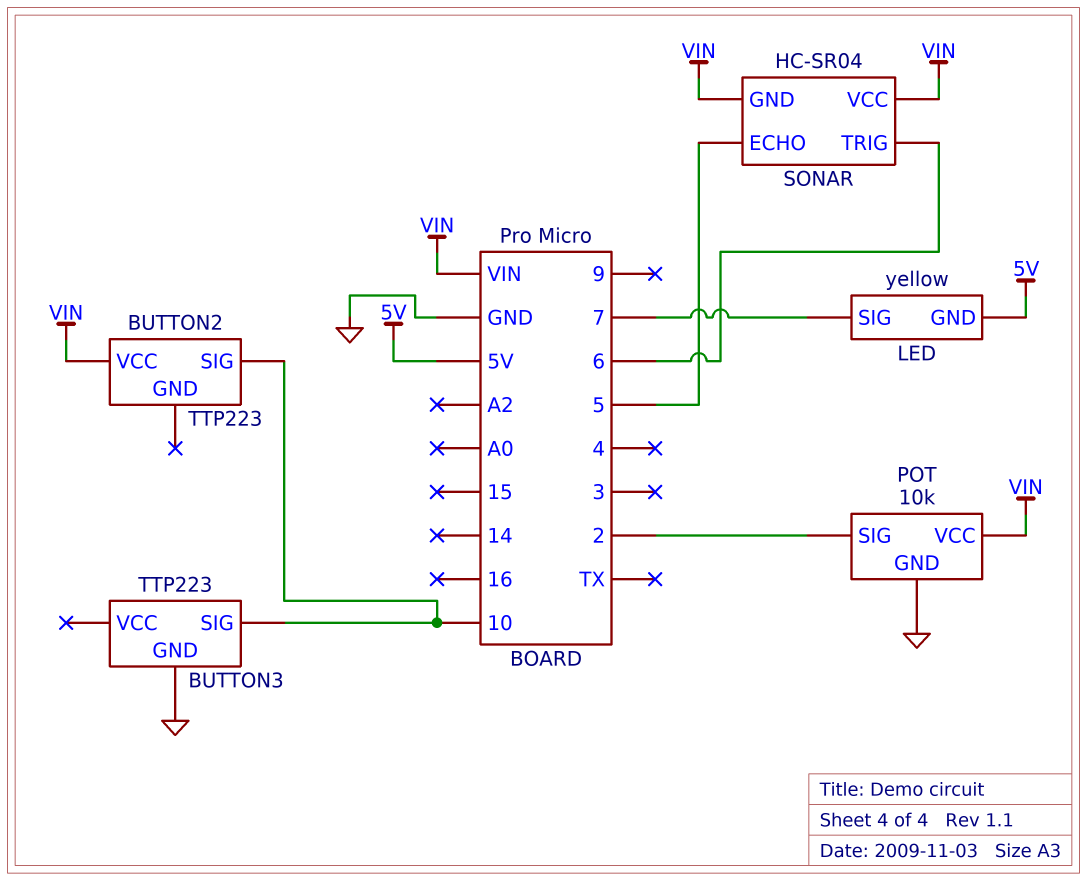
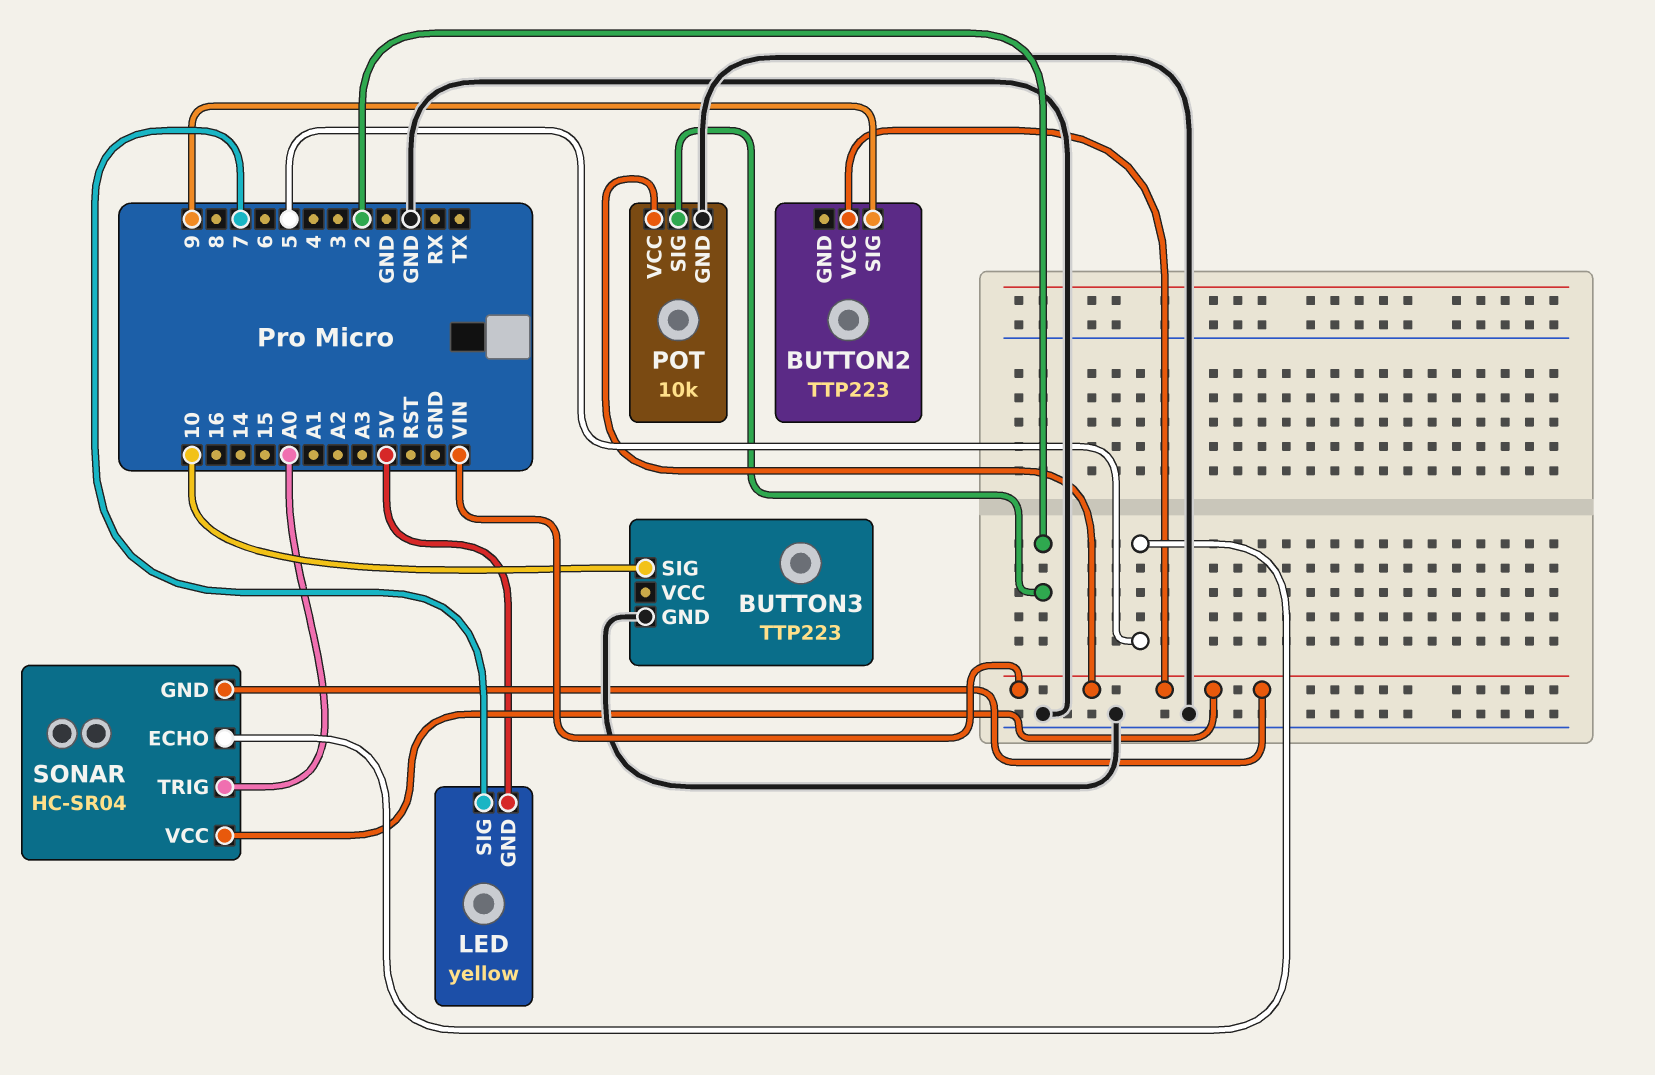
BUTTON2 pin SIG: 10 -> 9
SONAR pin TRIG: 6 -> A0

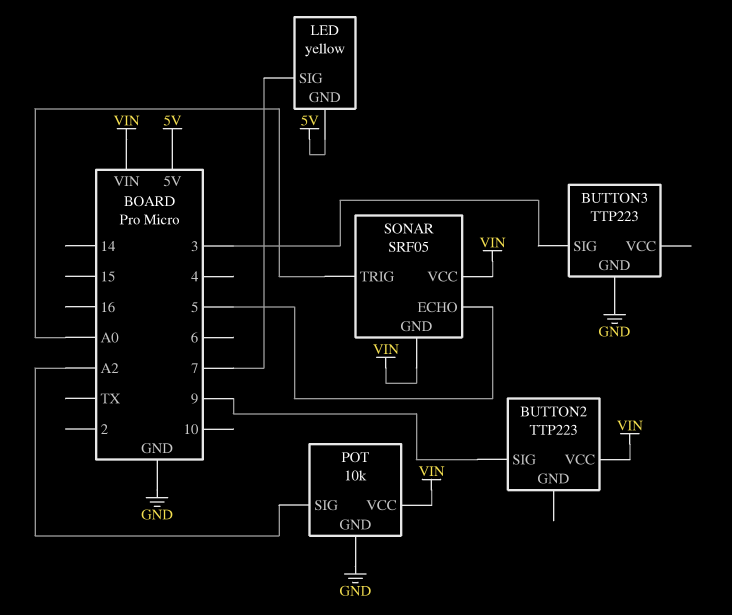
BUTTON3 pin SIG: 10 -> 3
POT pin SIG: 2 -> A2
SONAR: HC-SR04 -> SRF05

